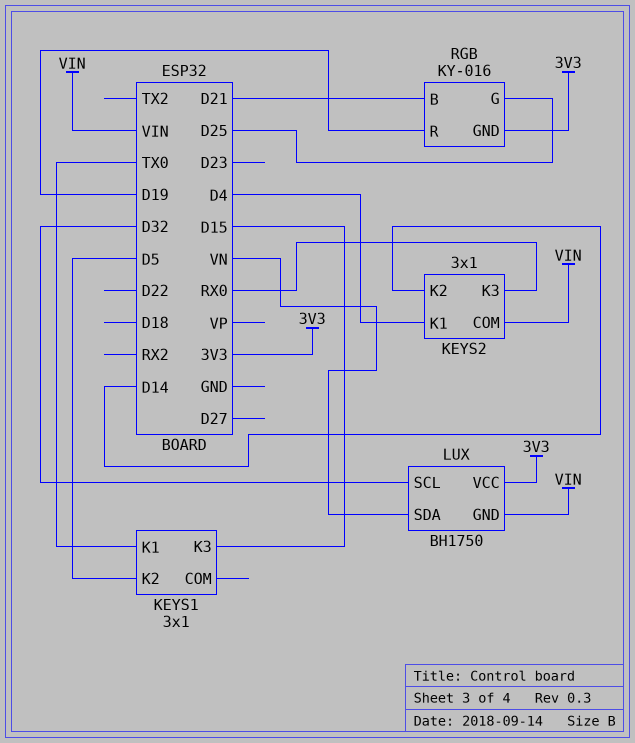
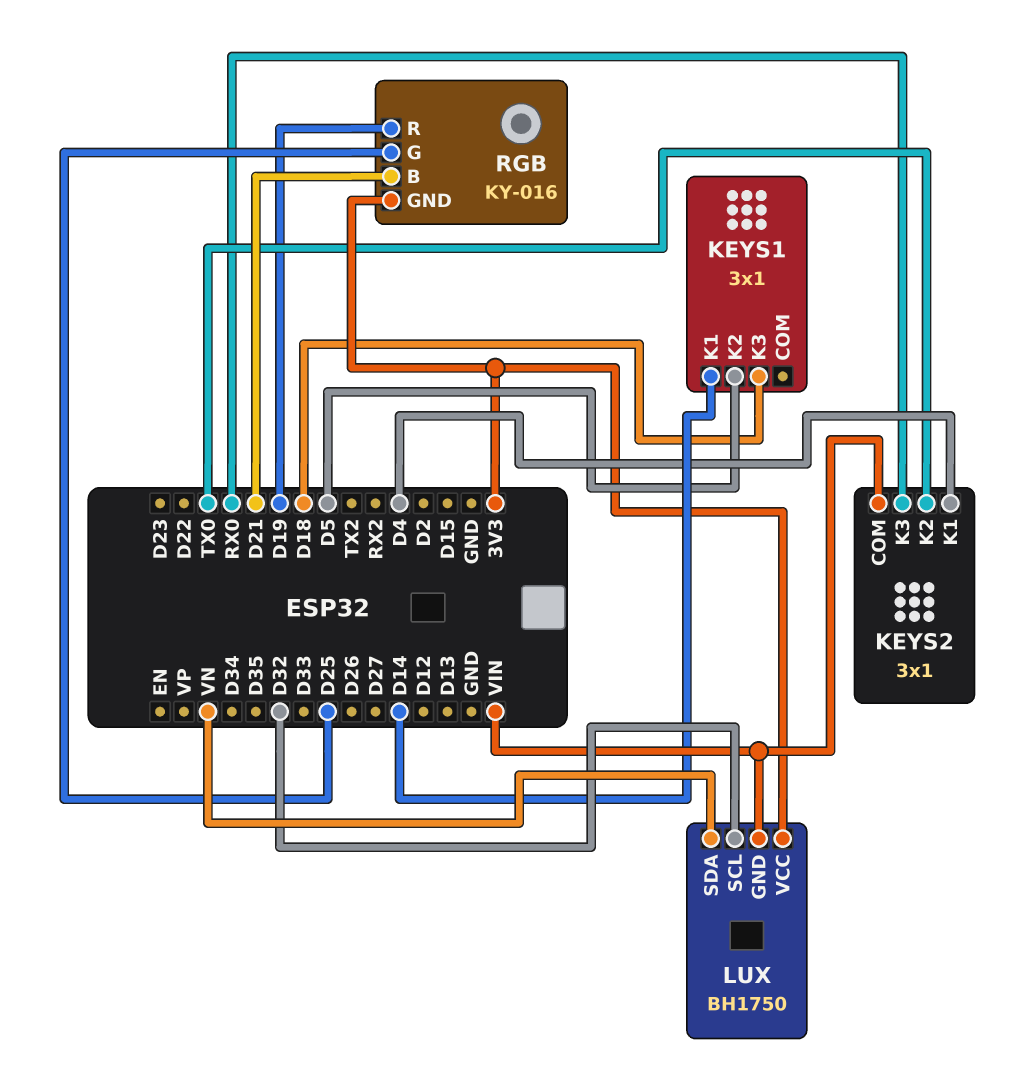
KEYS1 pin K1: TX0 -> D14
KEYS1 pin K3: D15 -> D18
KEYS2 pin K2: D14 -> TX0

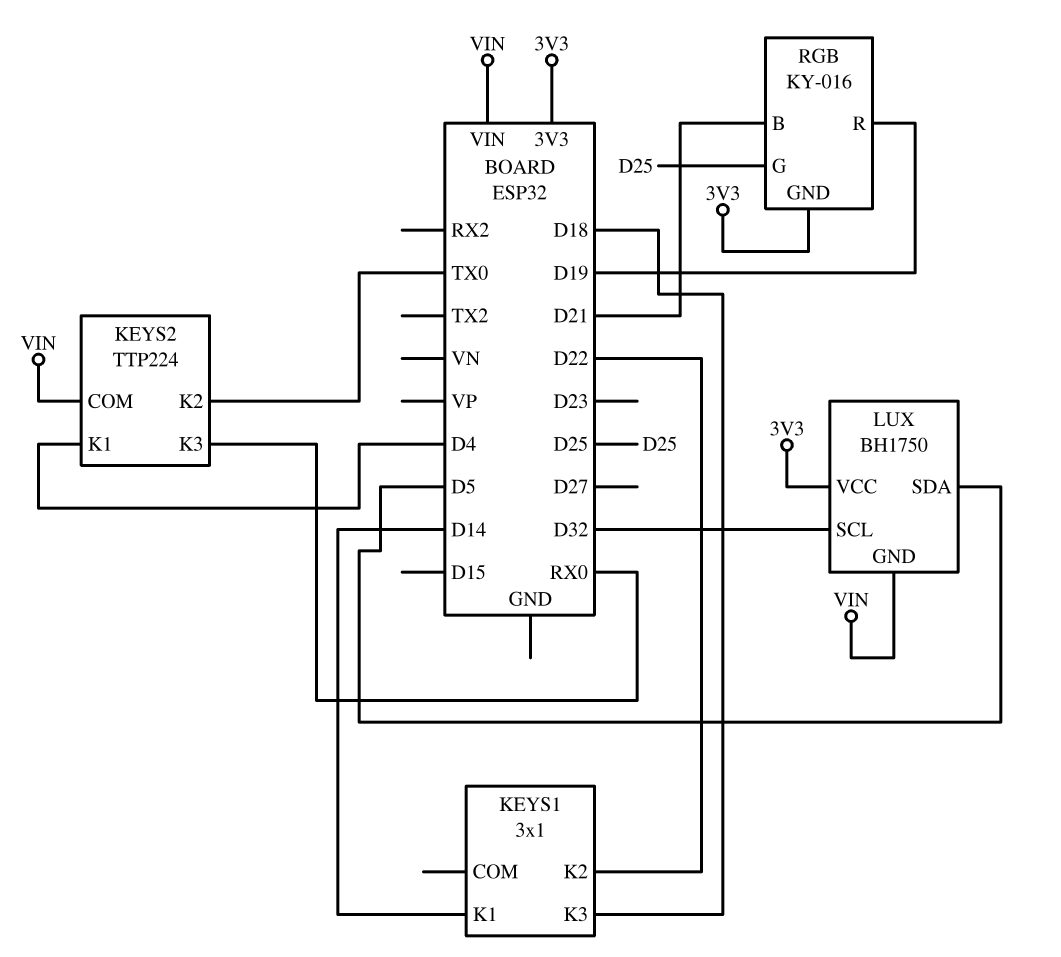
KEYS1 pin K2: D5 -> D22
KEYS2: 3x1 -> TTP224
LUX pin SDA: VN -> D5

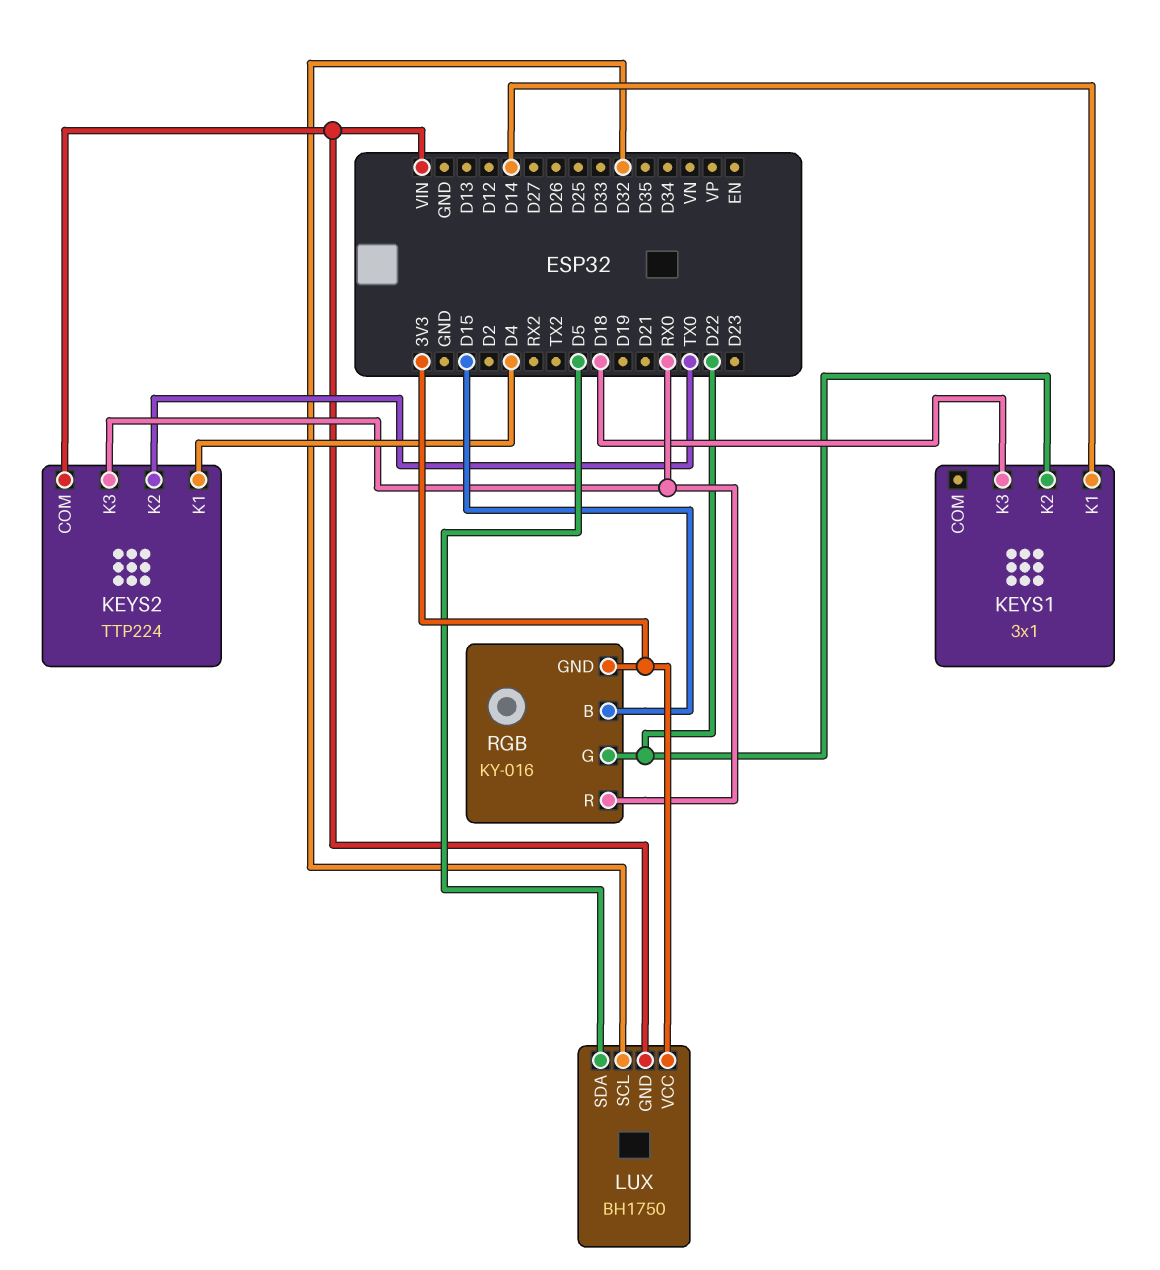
RGB pin B: D21 -> D15
RGB pin G: D25 -> D22
RGB pin R: D19 -> RX0

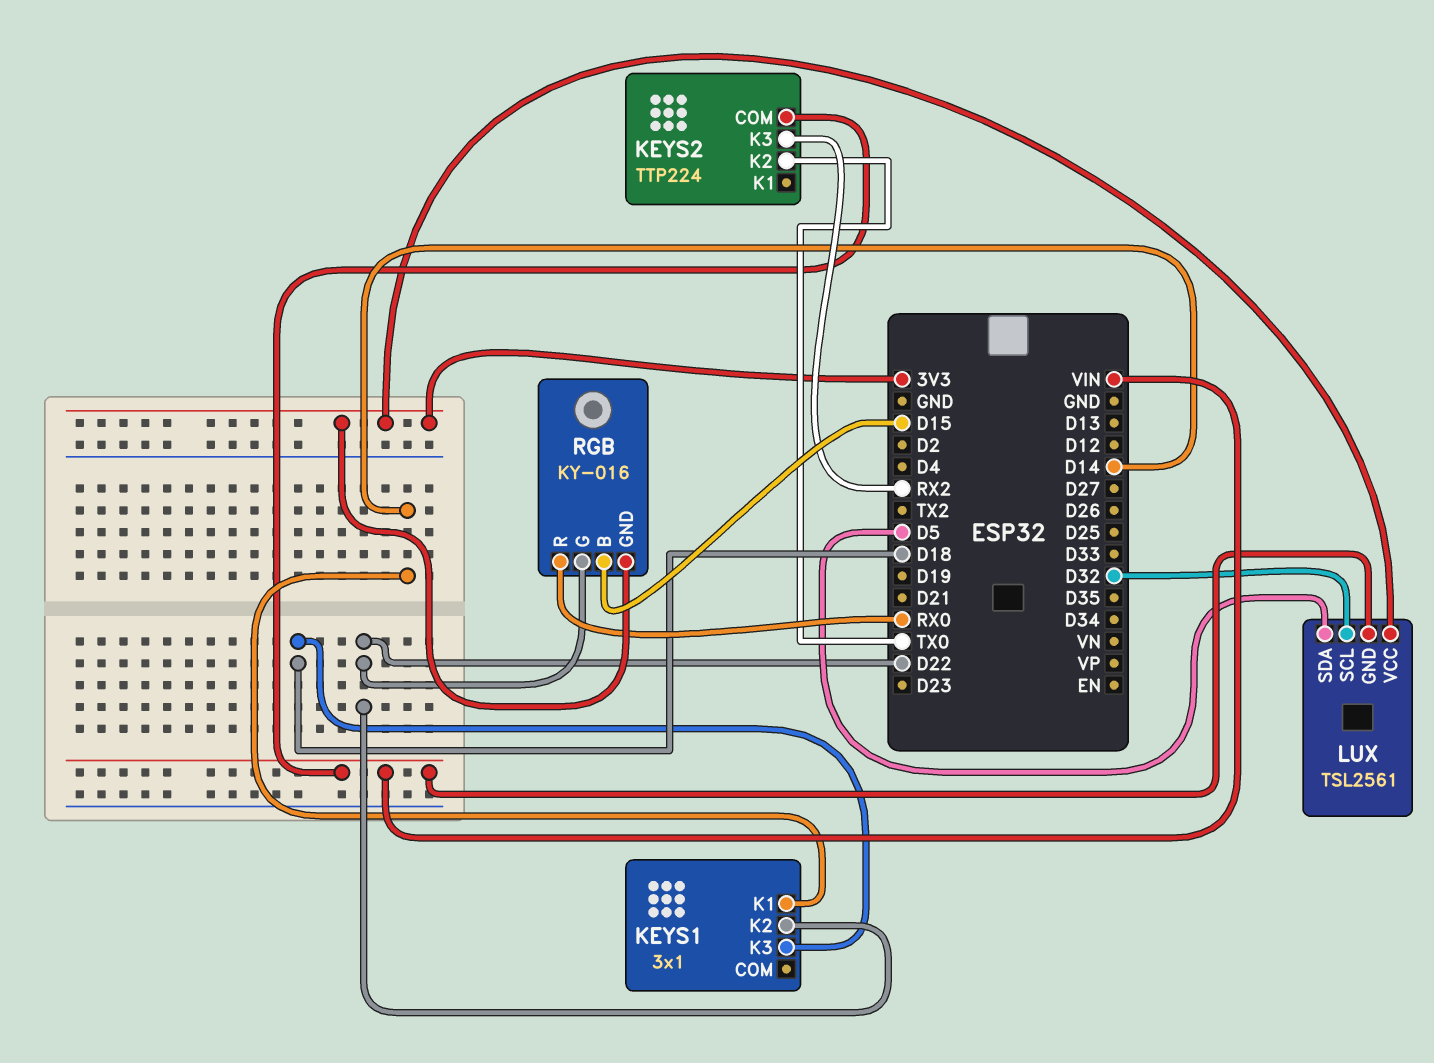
KEYS2 pin K1: D4 -> none
KEYS2 pin K3: RX0 -> RX2
LUX: BH1750 -> TSL2561

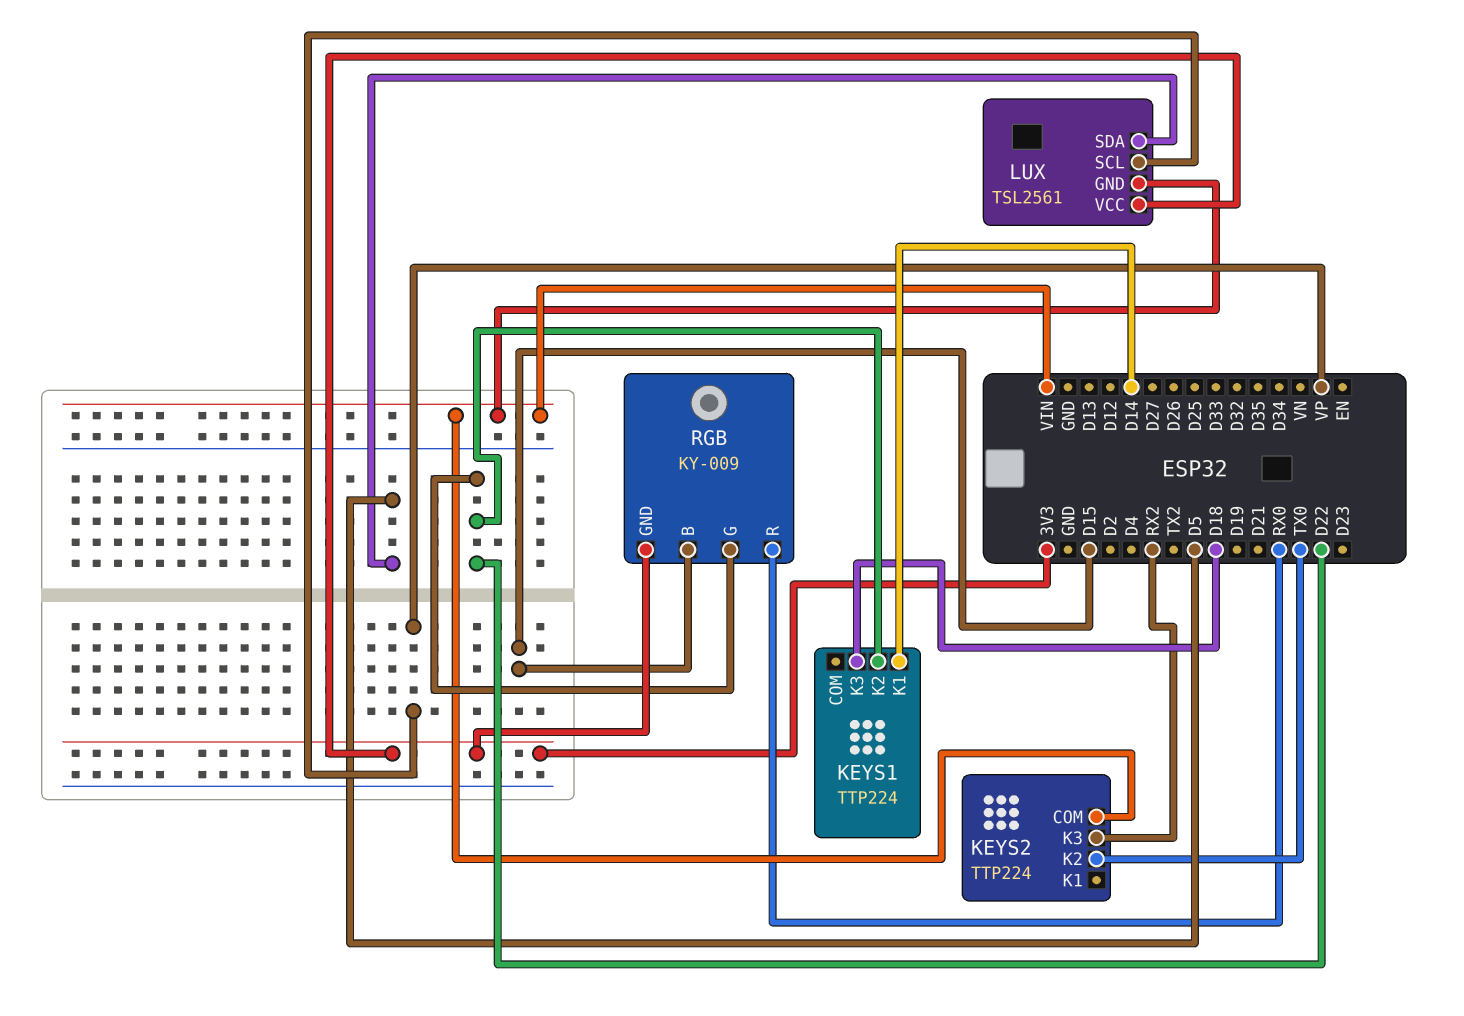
KEYS1: 3x1 -> TTP224
LUX pin SCL: D32 -> VP
RGB: KY-016 -> KY-009

